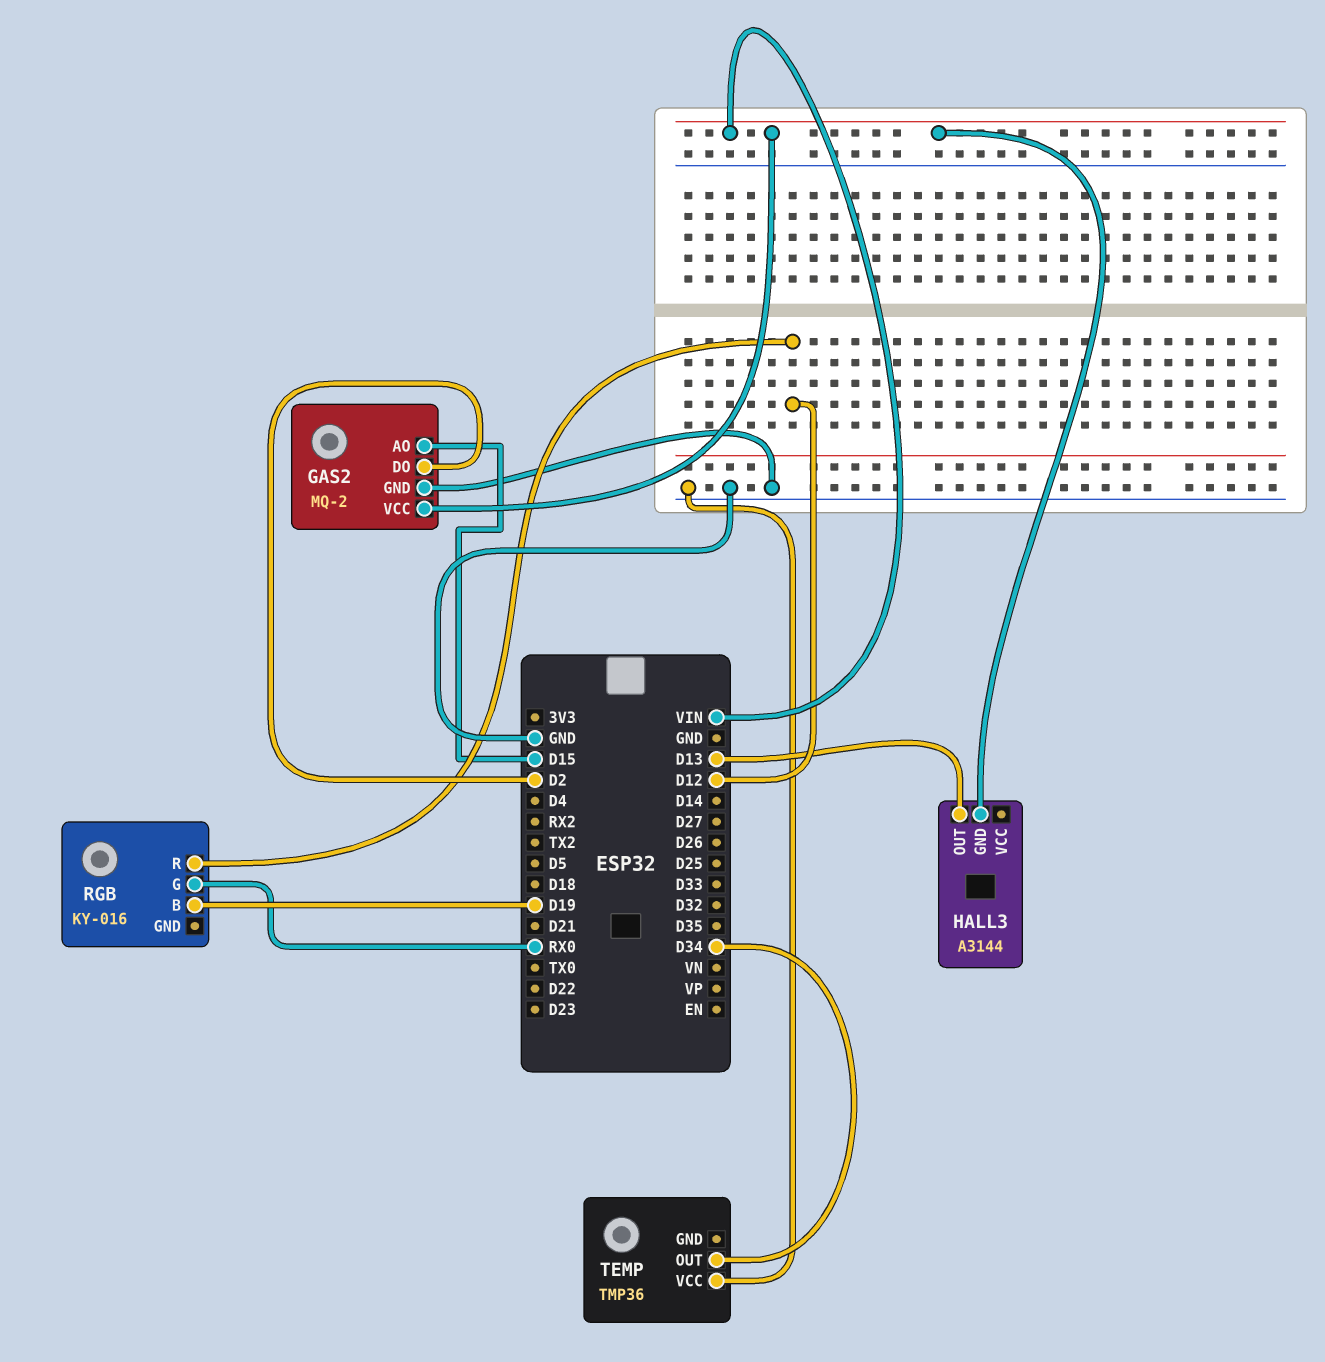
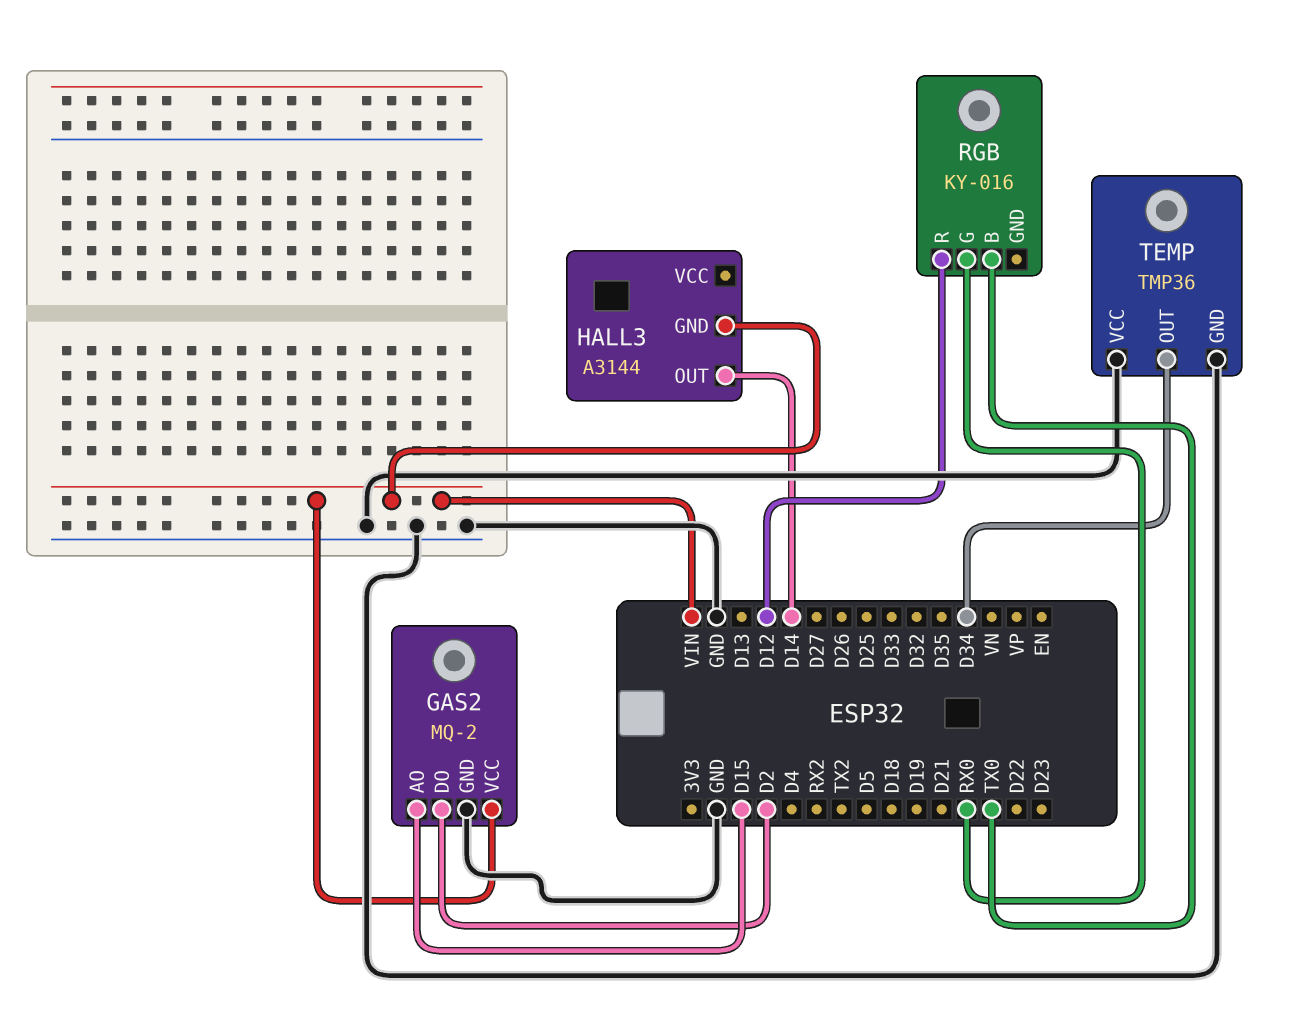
HALL3 pin OUT: D13 -> D14
RGB pin B: D19 -> TX0
TEMP pin GND: none -> GND

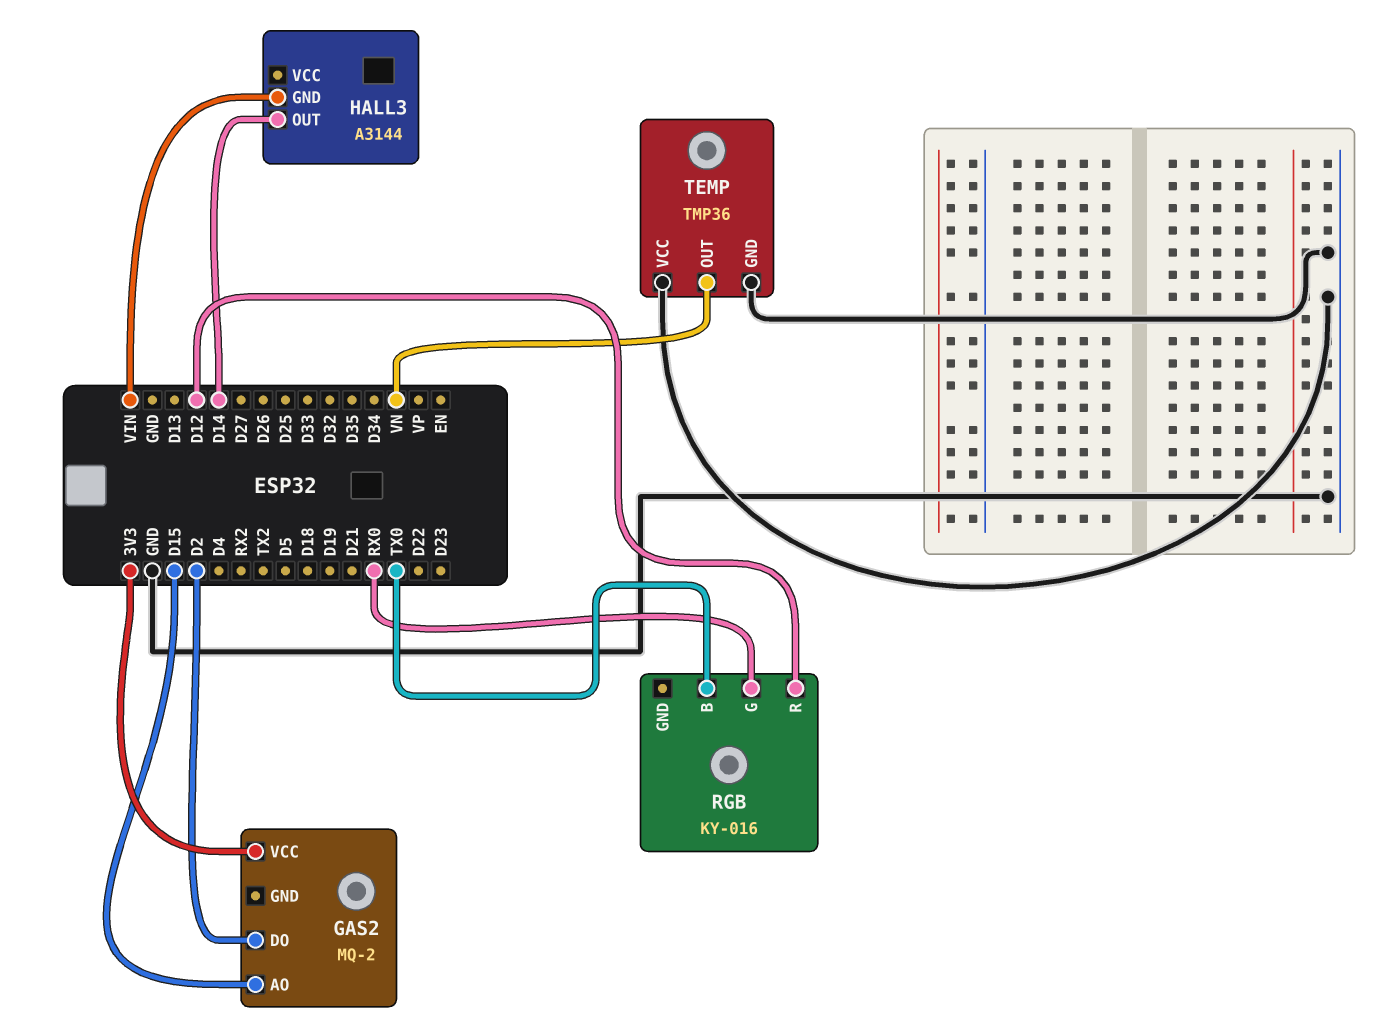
GAS2 pin GND: GND -> none
GAS2 pin VCC: VIN -> 3V3
TEMP pin OUT: D34 -> VN

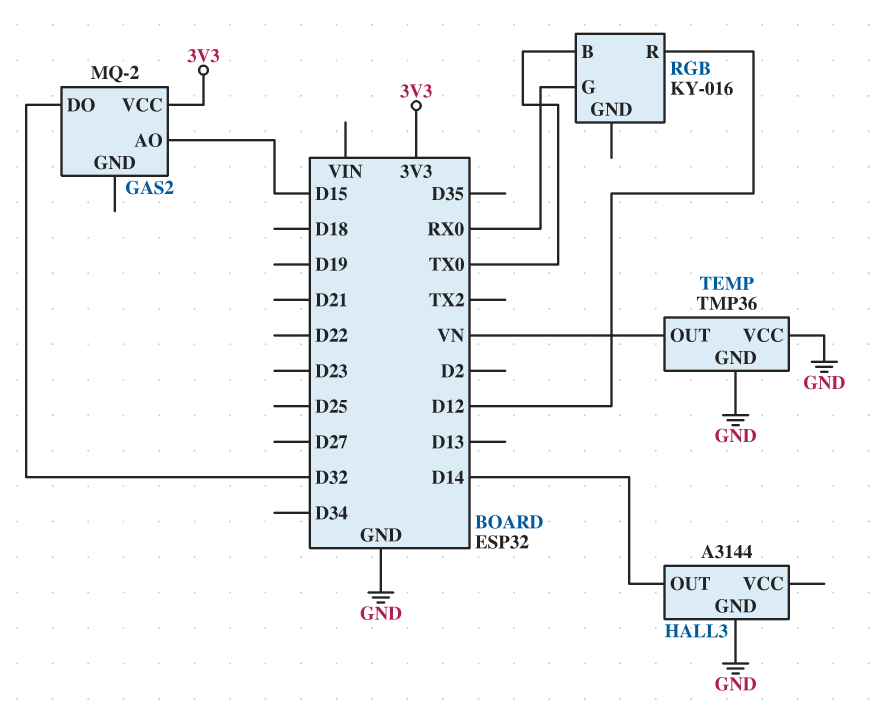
GAS2 pin DO: D2 -> D32
HALL3 pin GND: VIN -> GND

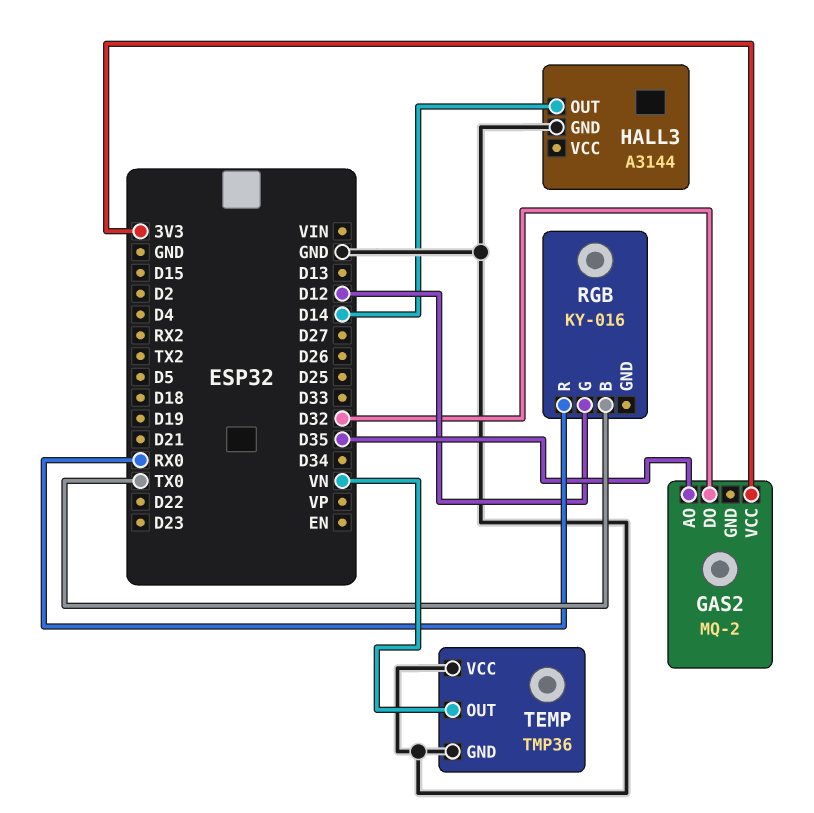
GAS2 pin AO: D15 -> D35
RGB pin G: RX0 -> D12
RGB pin R: D12 -> RX0

